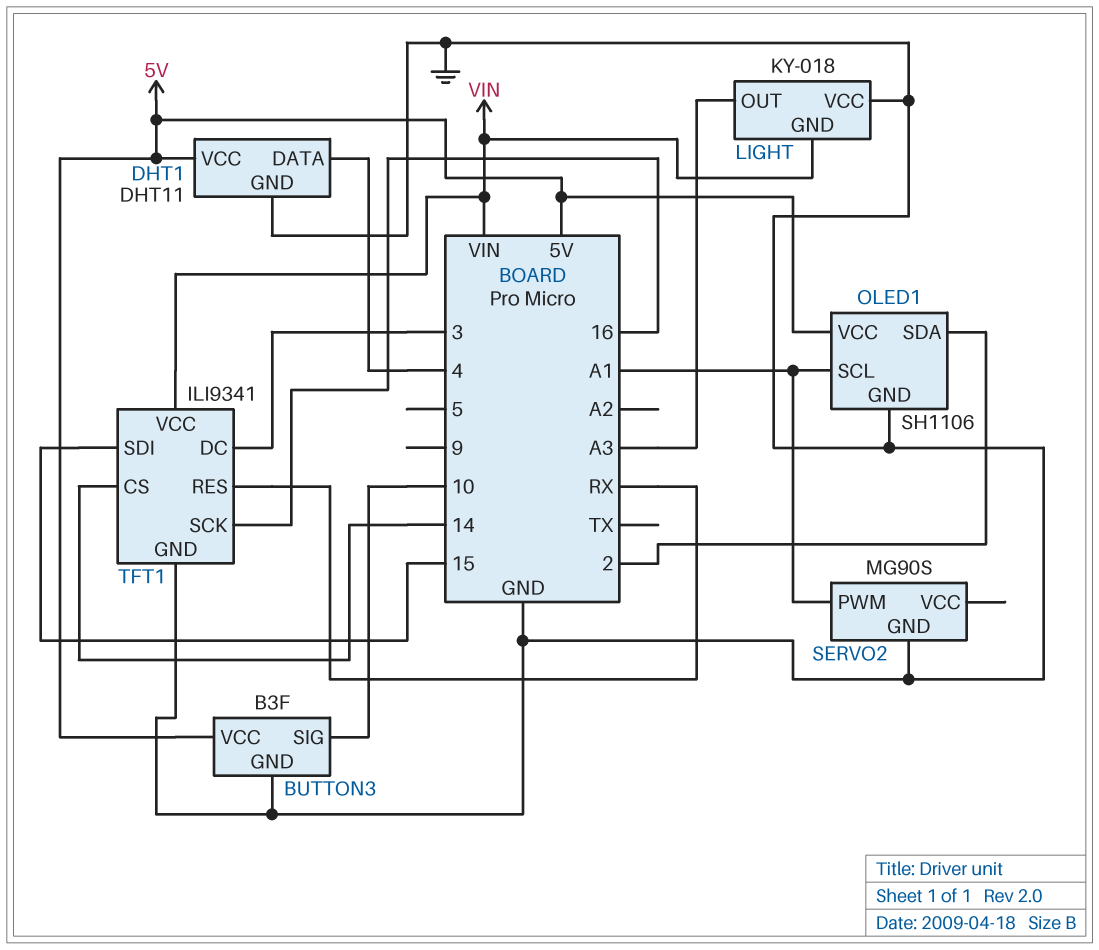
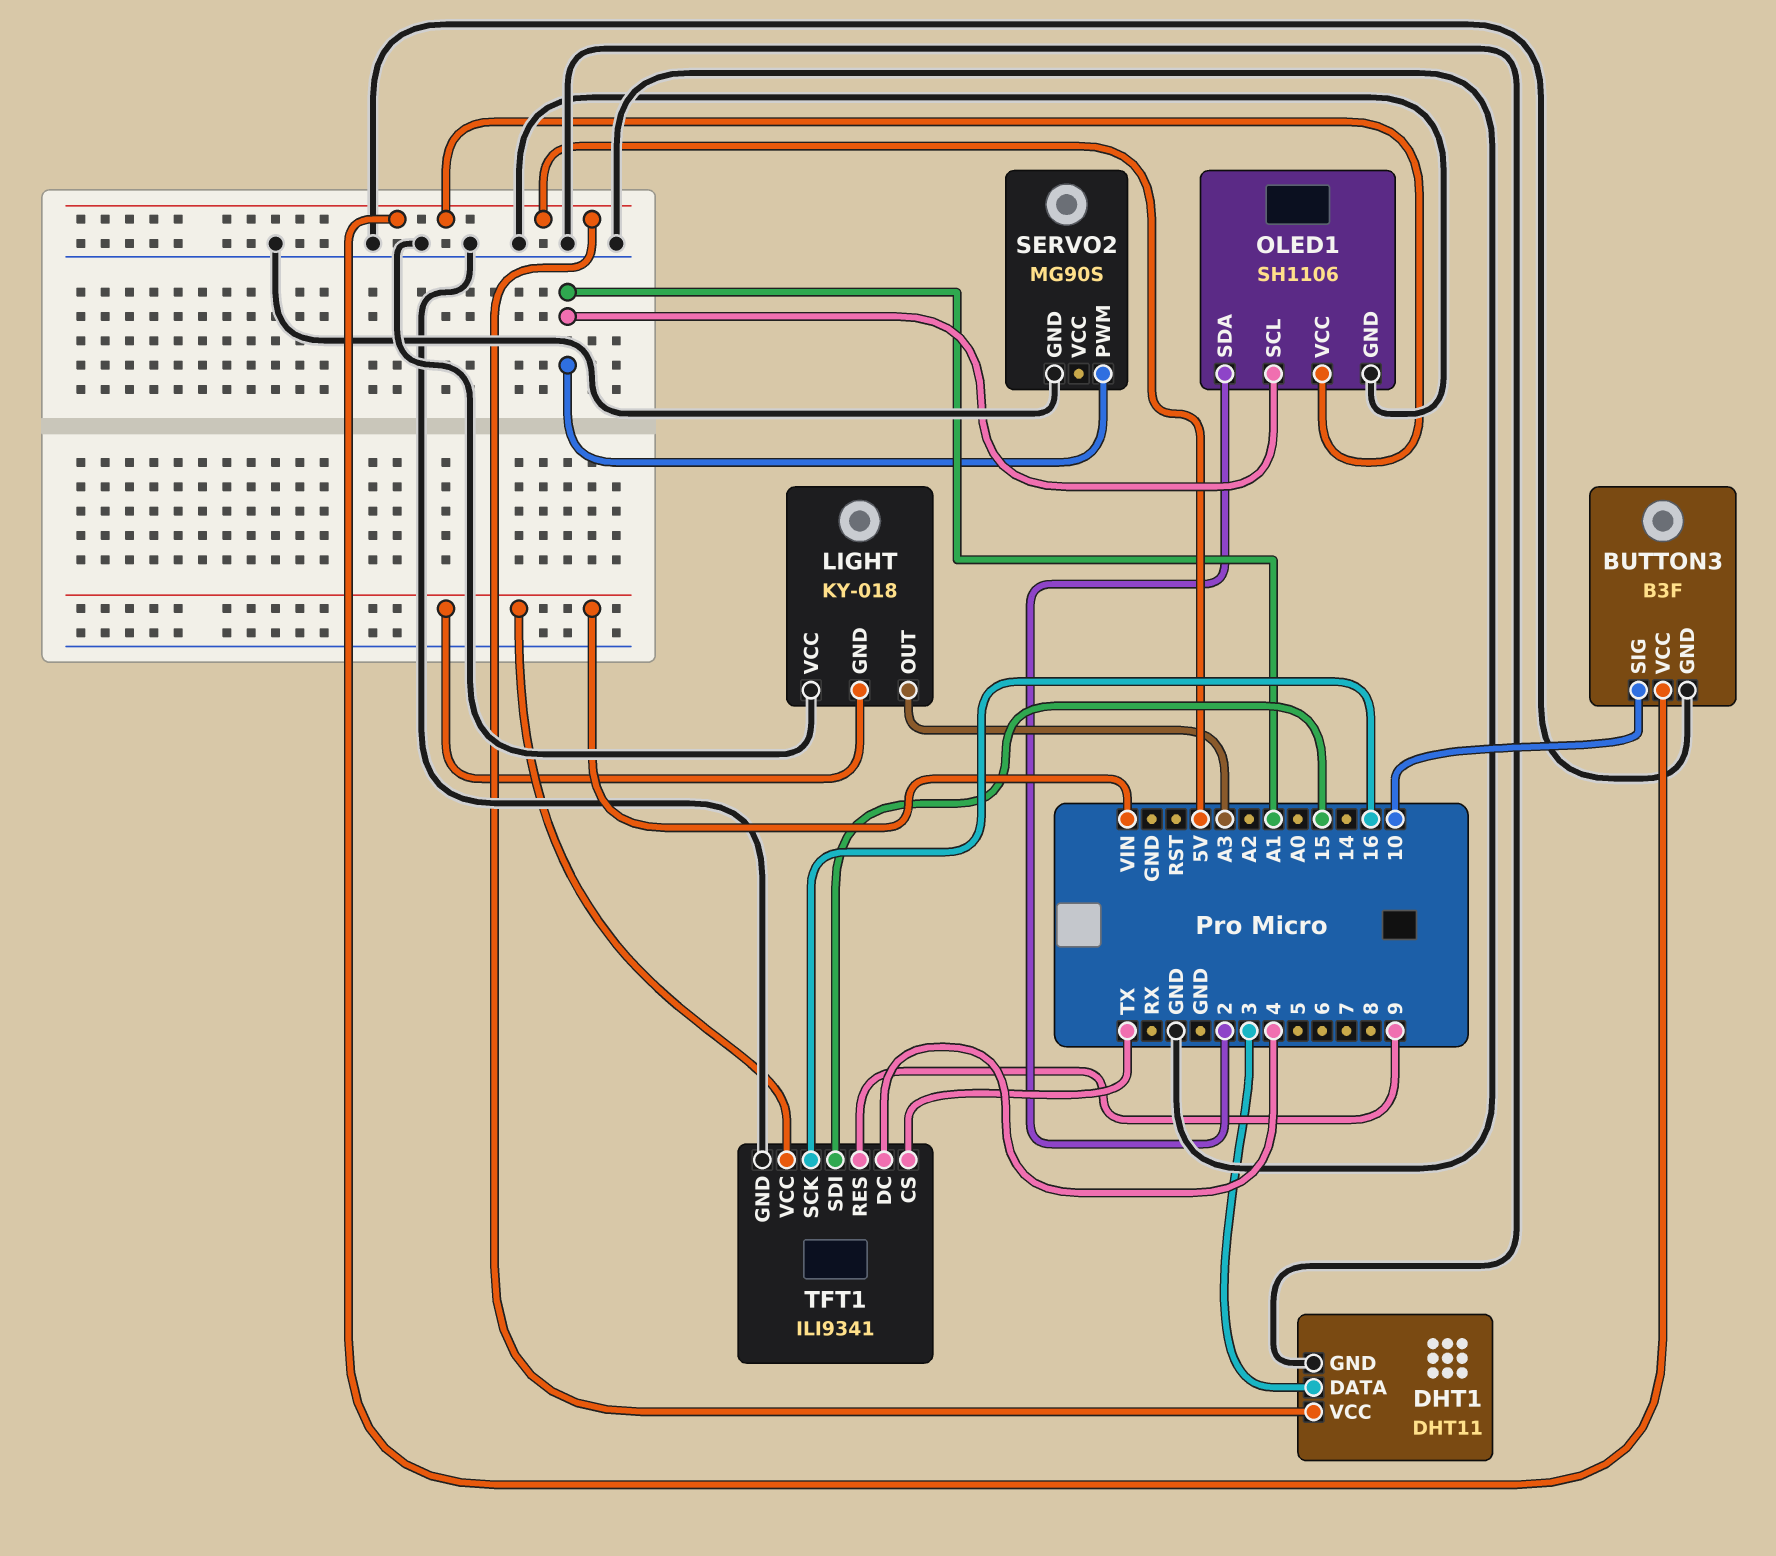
DHT1 pin DATA: 4 -> 3
TFT1 pin CS: 14 -> TX
TFT1 pin DC: 3 -> 4
TFT1 pin RES: RX -> 9

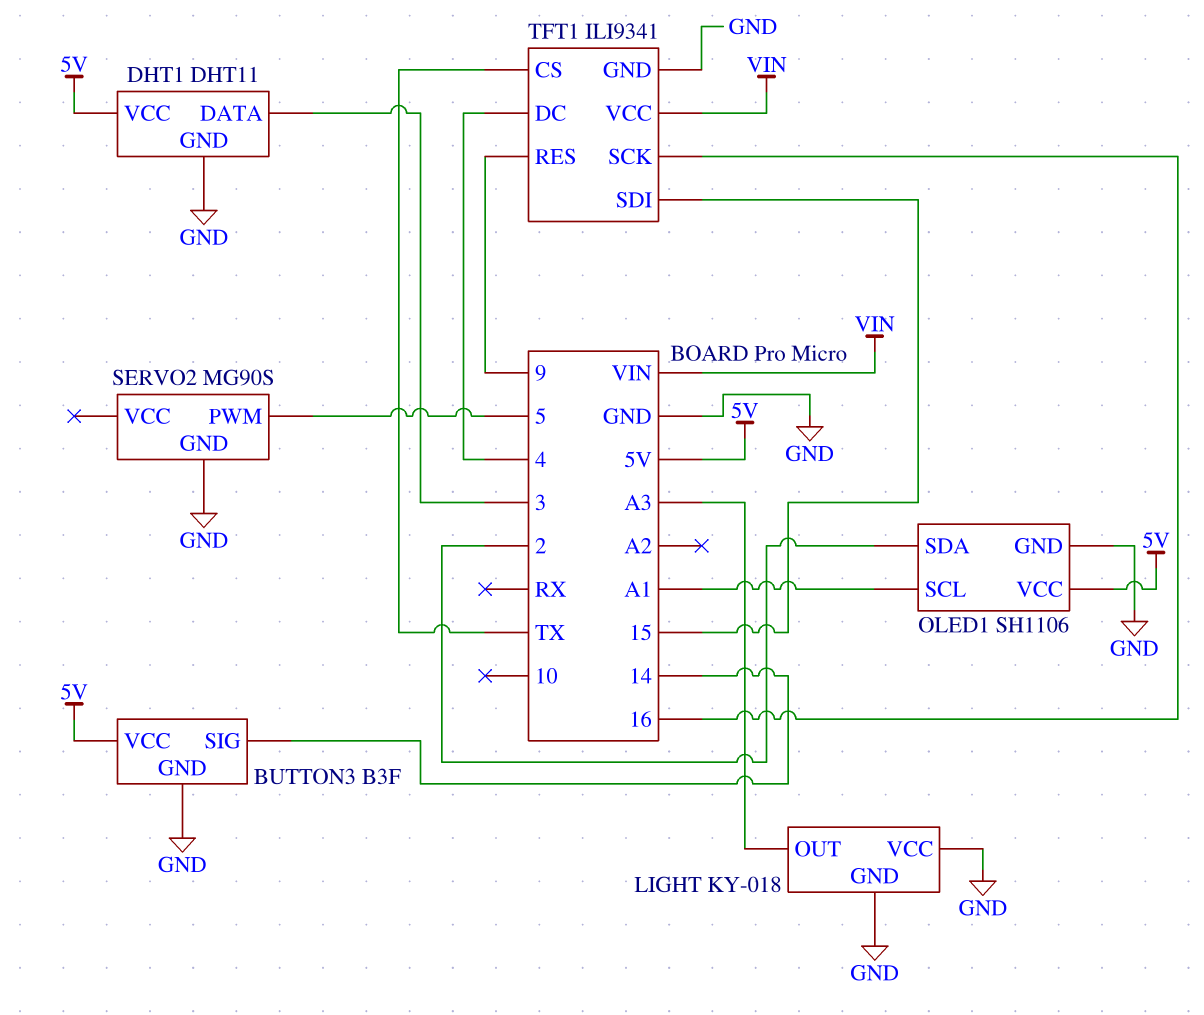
BUTTON3 pin SIG: 10 -> 14
LIGHT pin GND: VIN -> GND
SERVO2 pin PWM: A1 -> 5

